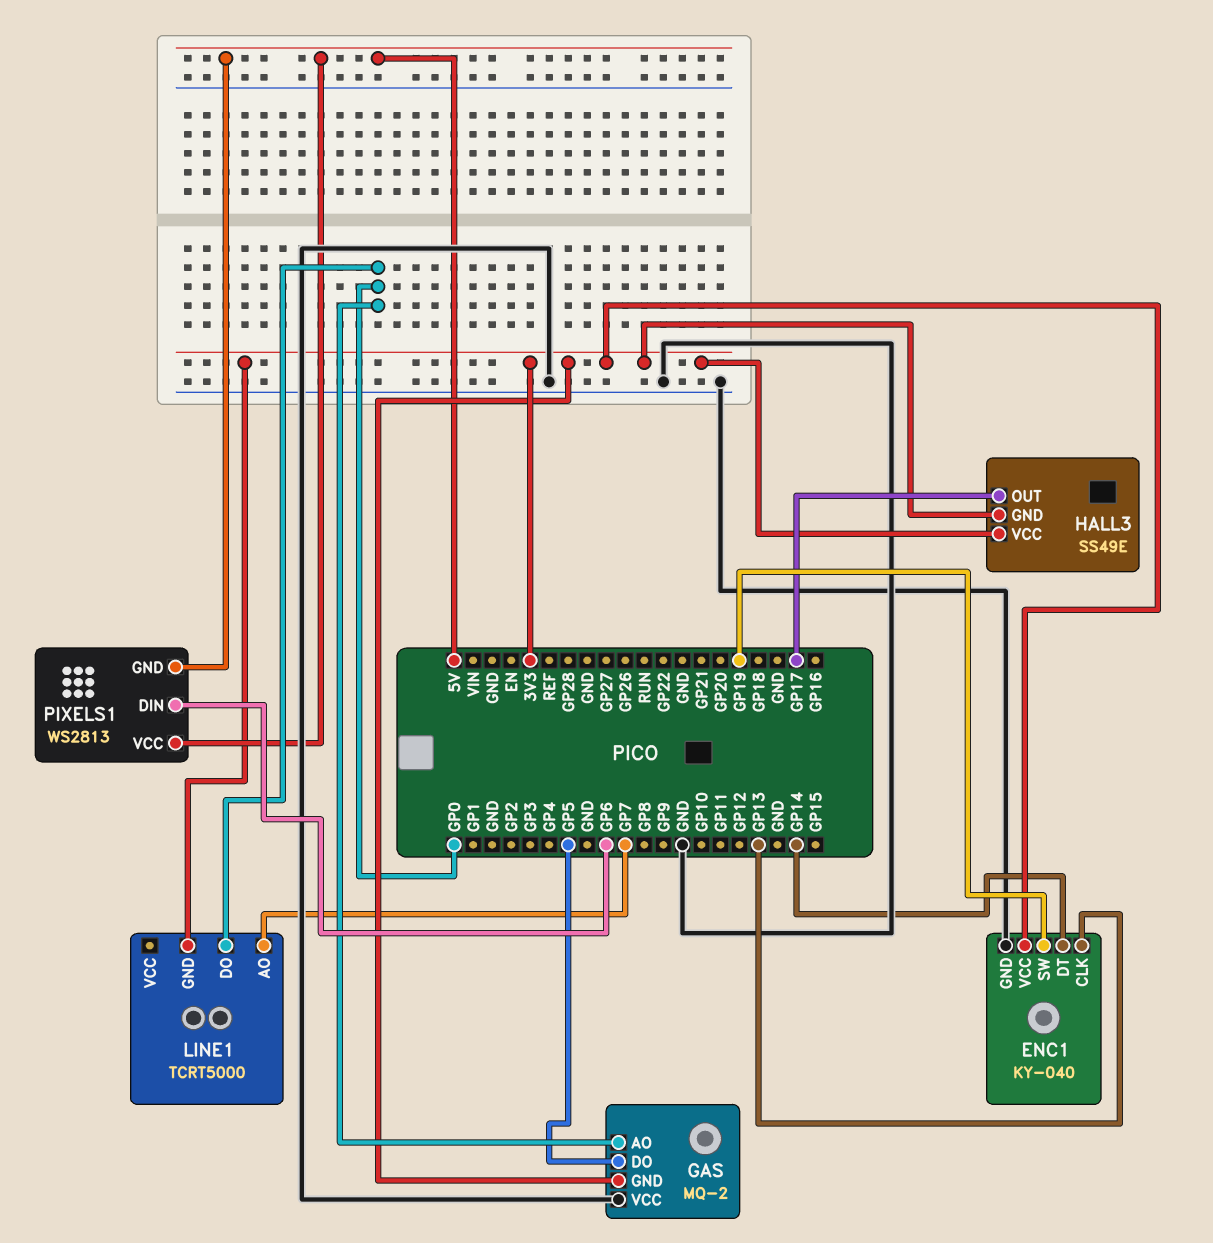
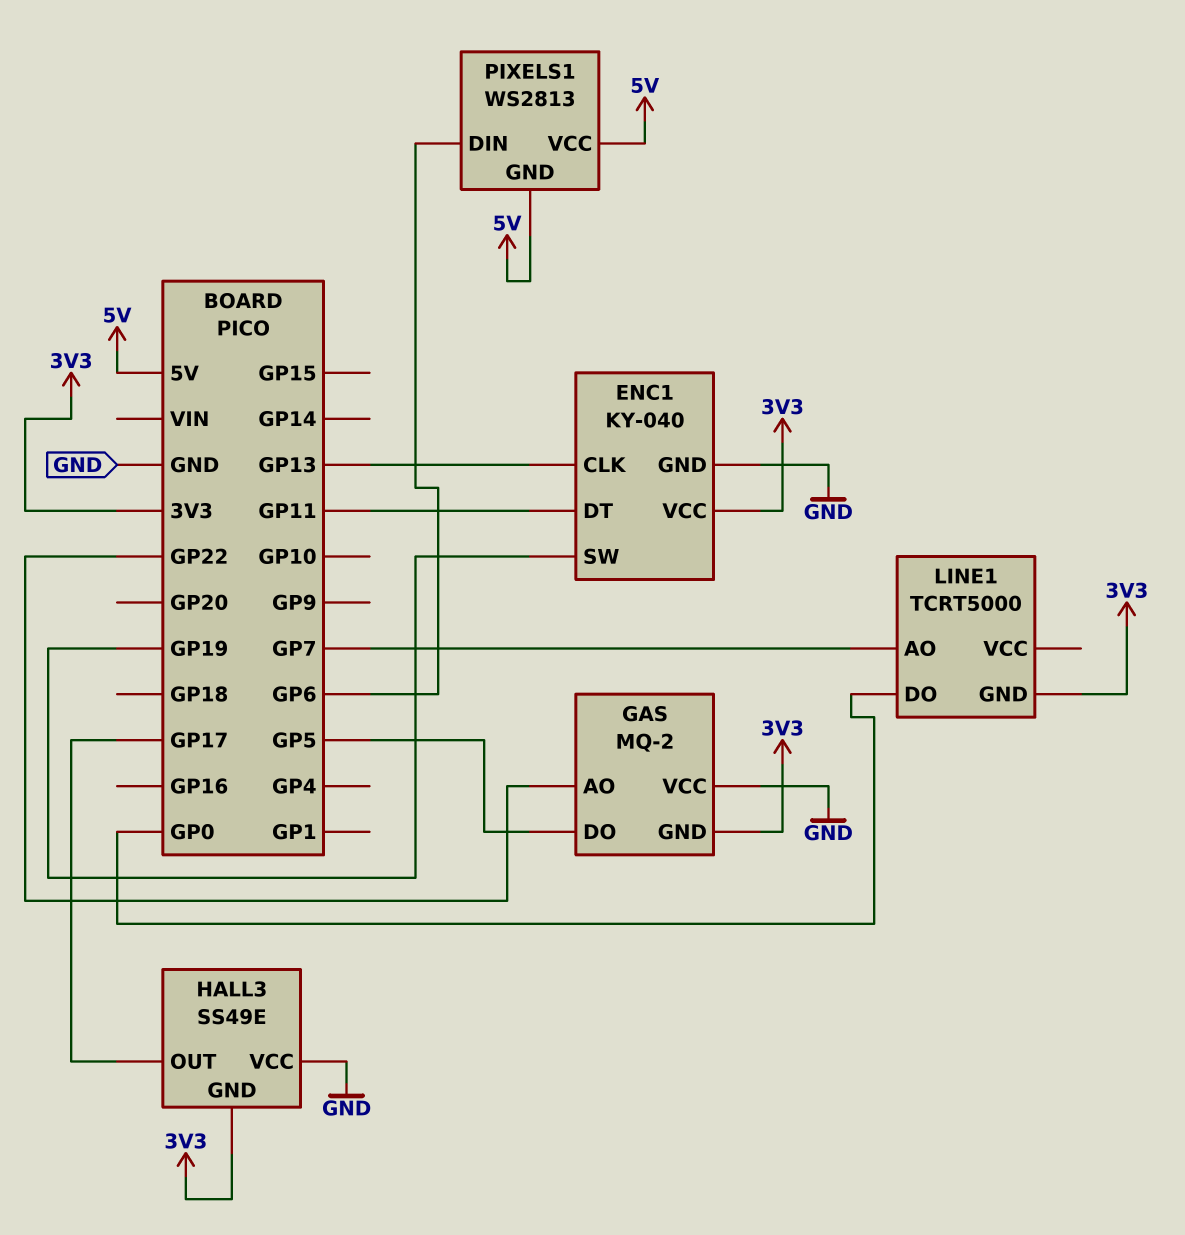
ENC1 pin DT: GP14 -> GP11
GAS pin AO: GP0 -> GP22
HALL3 pin VCC: 3V3 -> GND

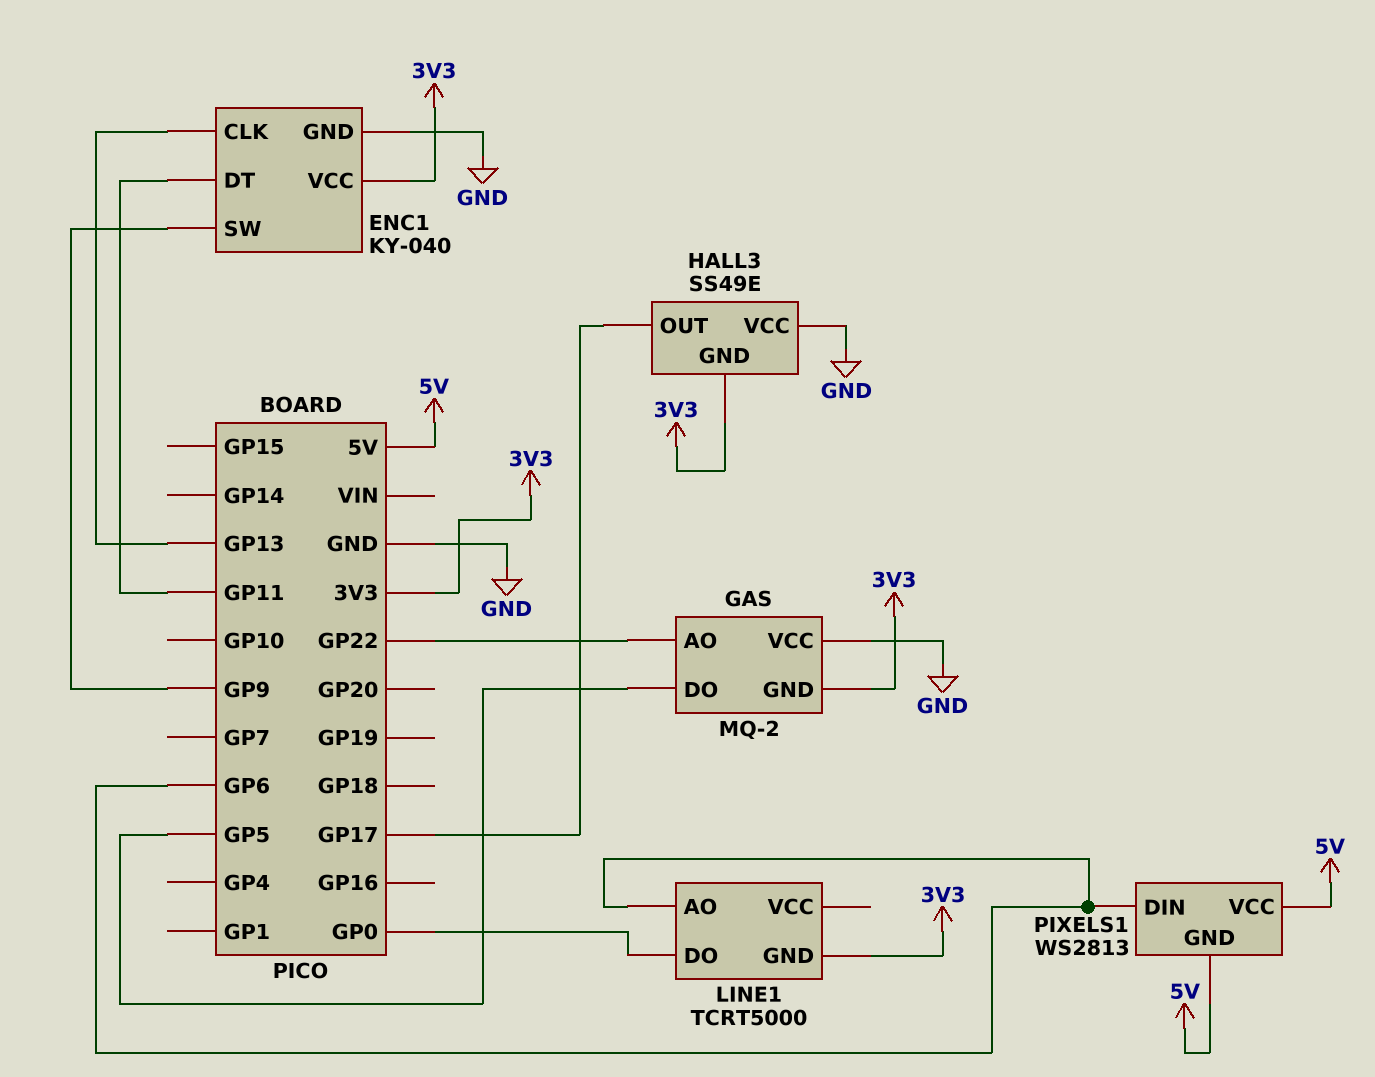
ENC1 pin SW: GP19 -> GP9
LINE1 pin AO: GP7 -> GP6

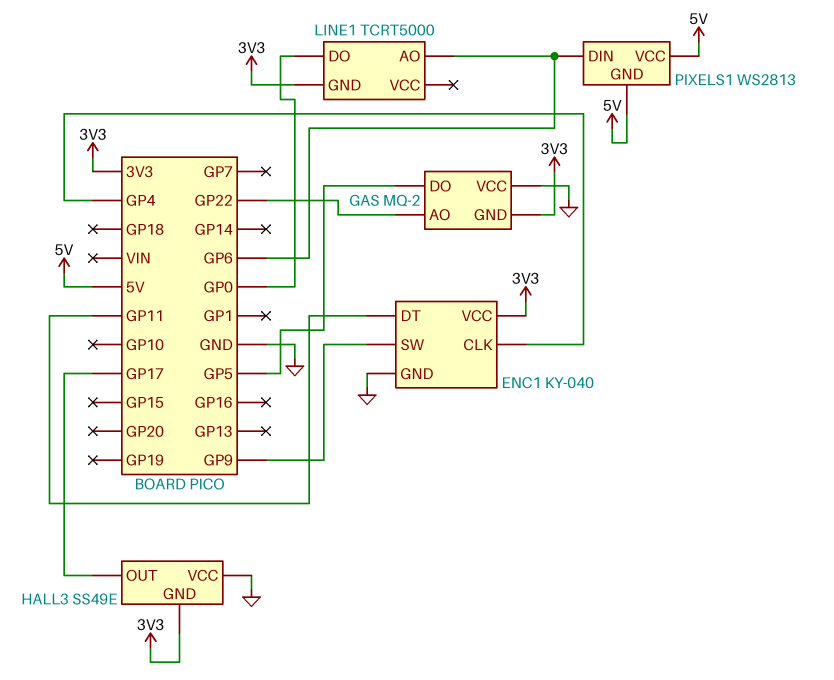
ENC1 pin CLK: GP13 -> GP4

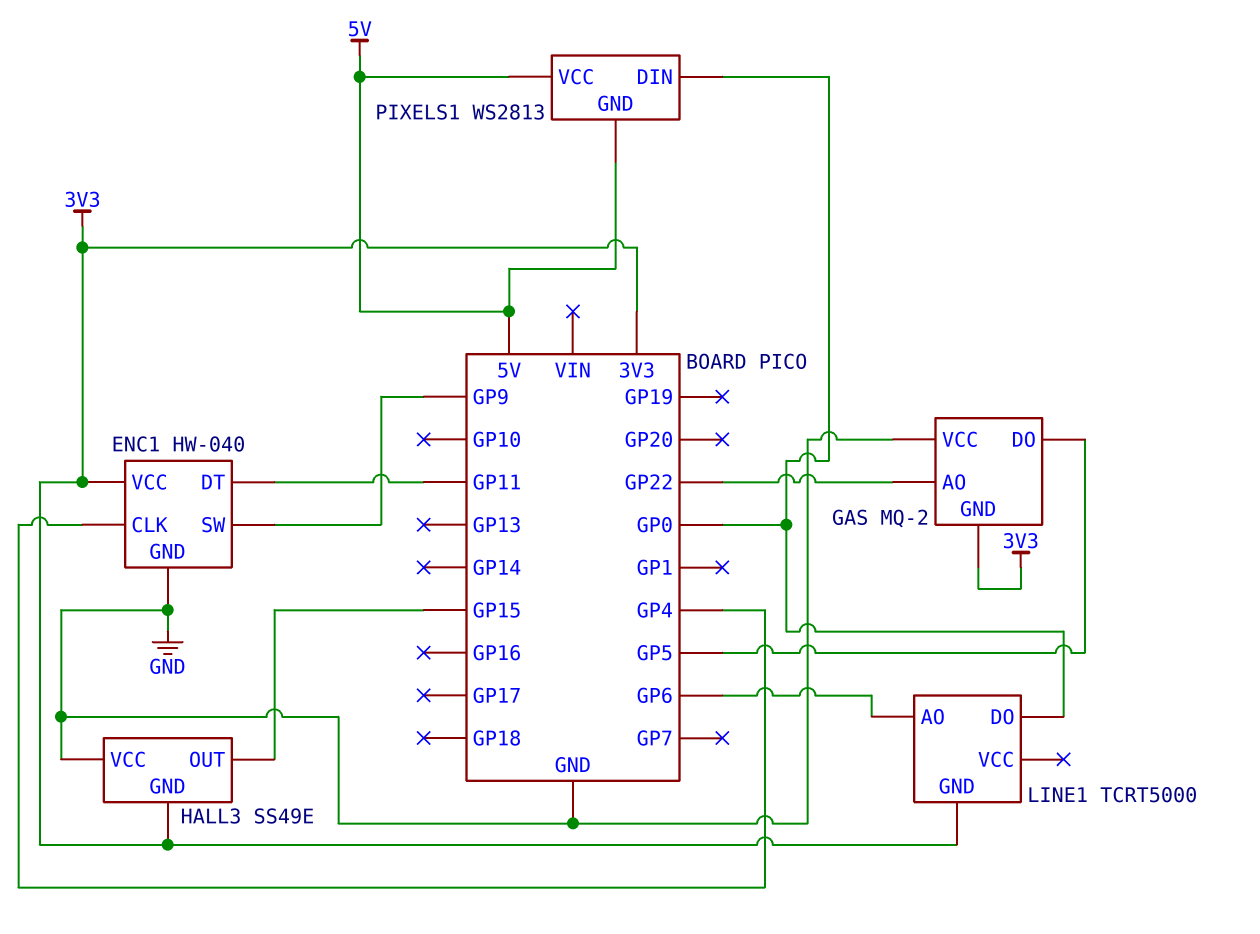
ENC1: KY-040 -> HW-040
HALL3 pin OUT: GP17 -> GP15
PIXELS1 pin DIN: GP6 -> GP0

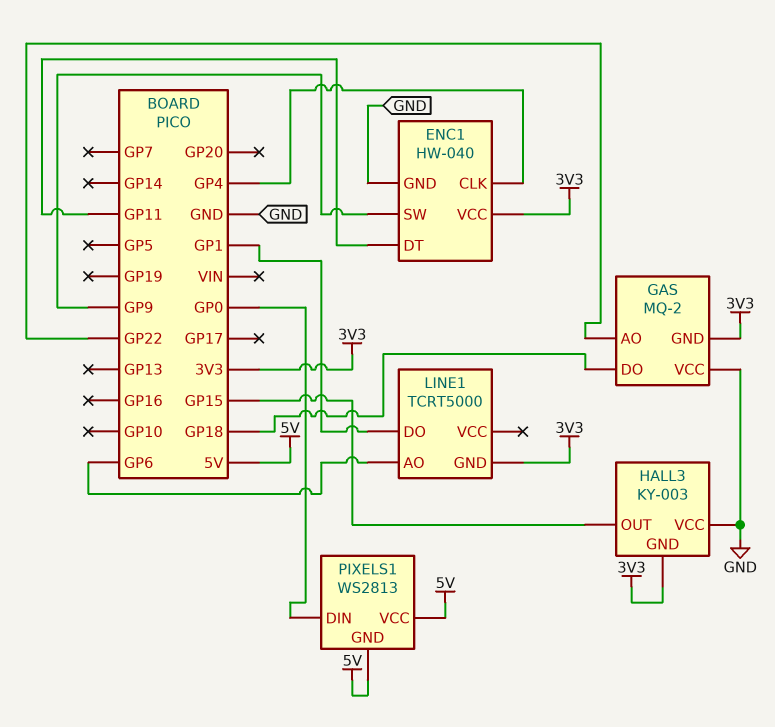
GAS pin DO: GP5 -> GP18
HALL3: SS49E -> KY-003
LINE1 pin DO: GP0 -> GP1

